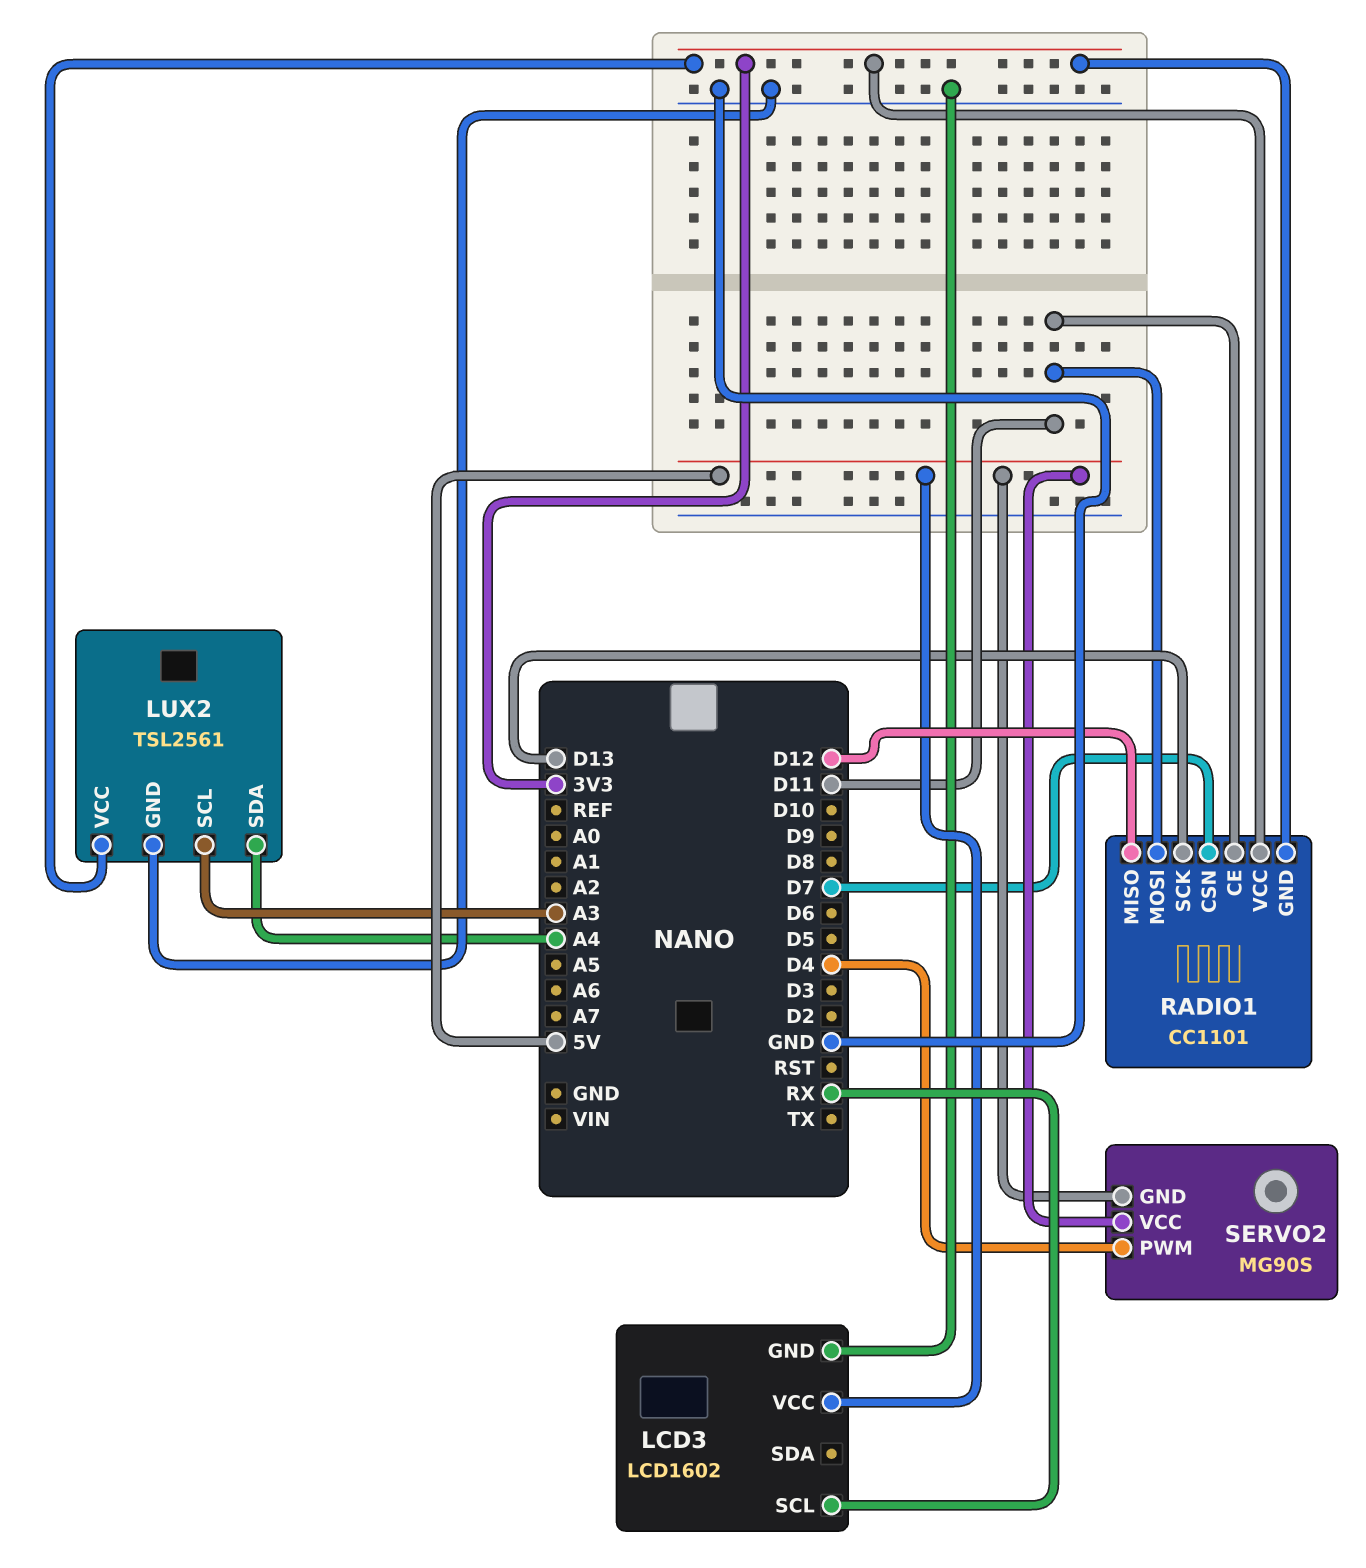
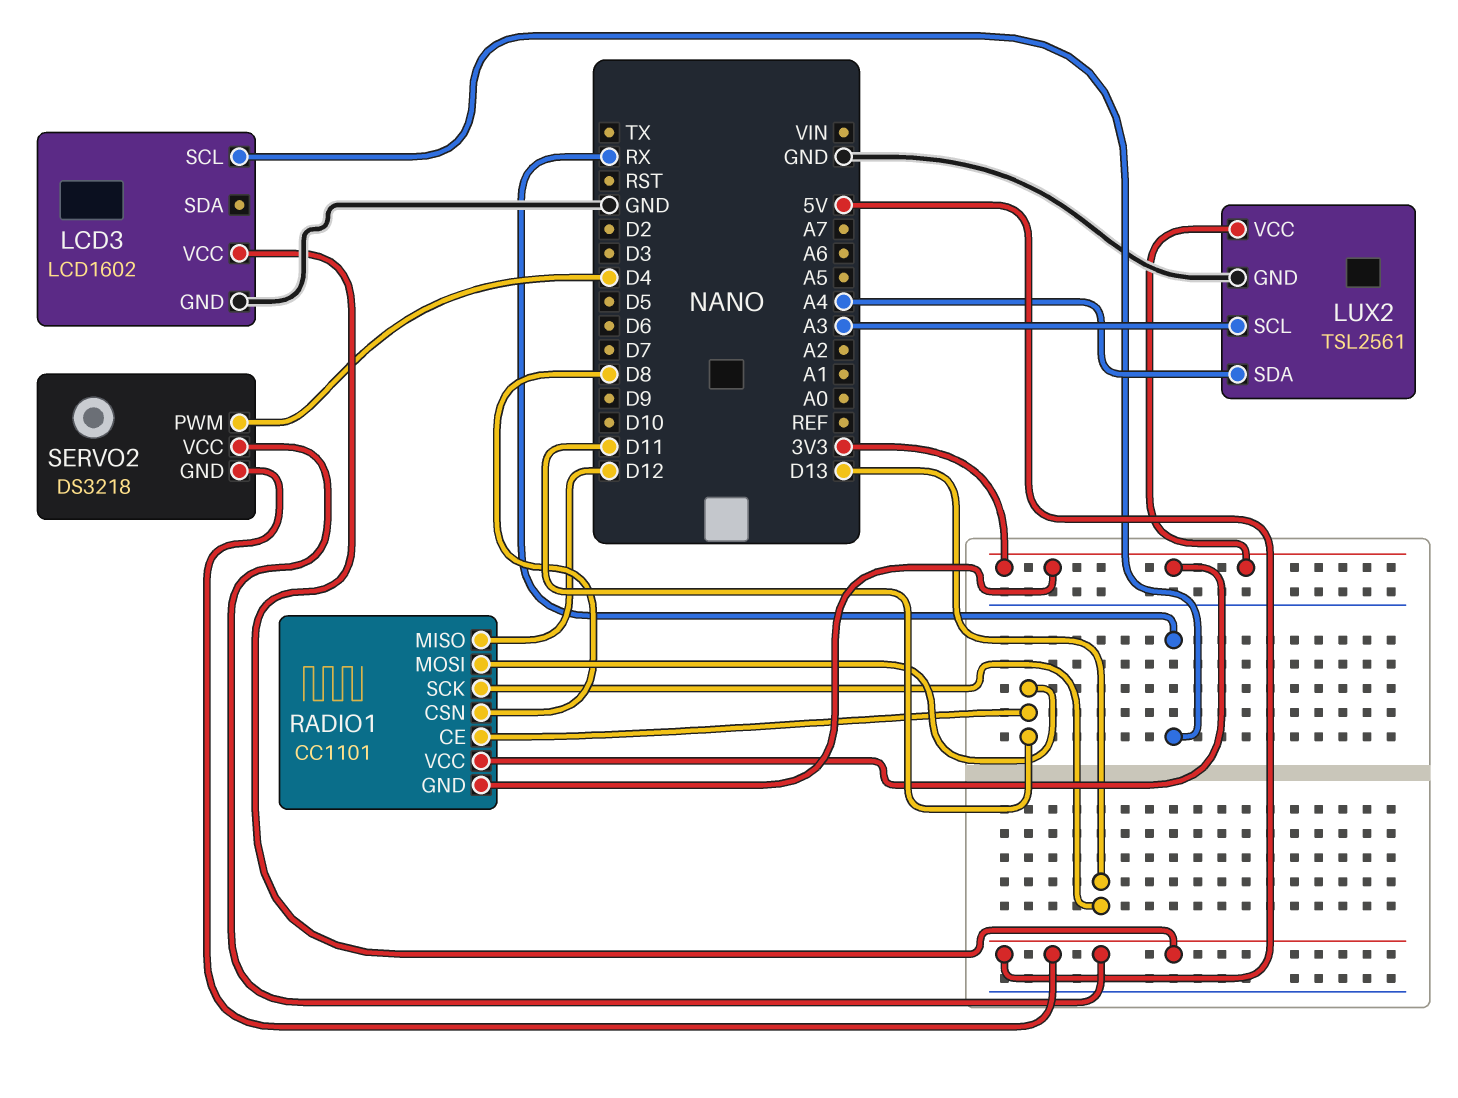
RADIO1 pin CSN: D7 -> D8
SERVO2: MG90S -> DS3218

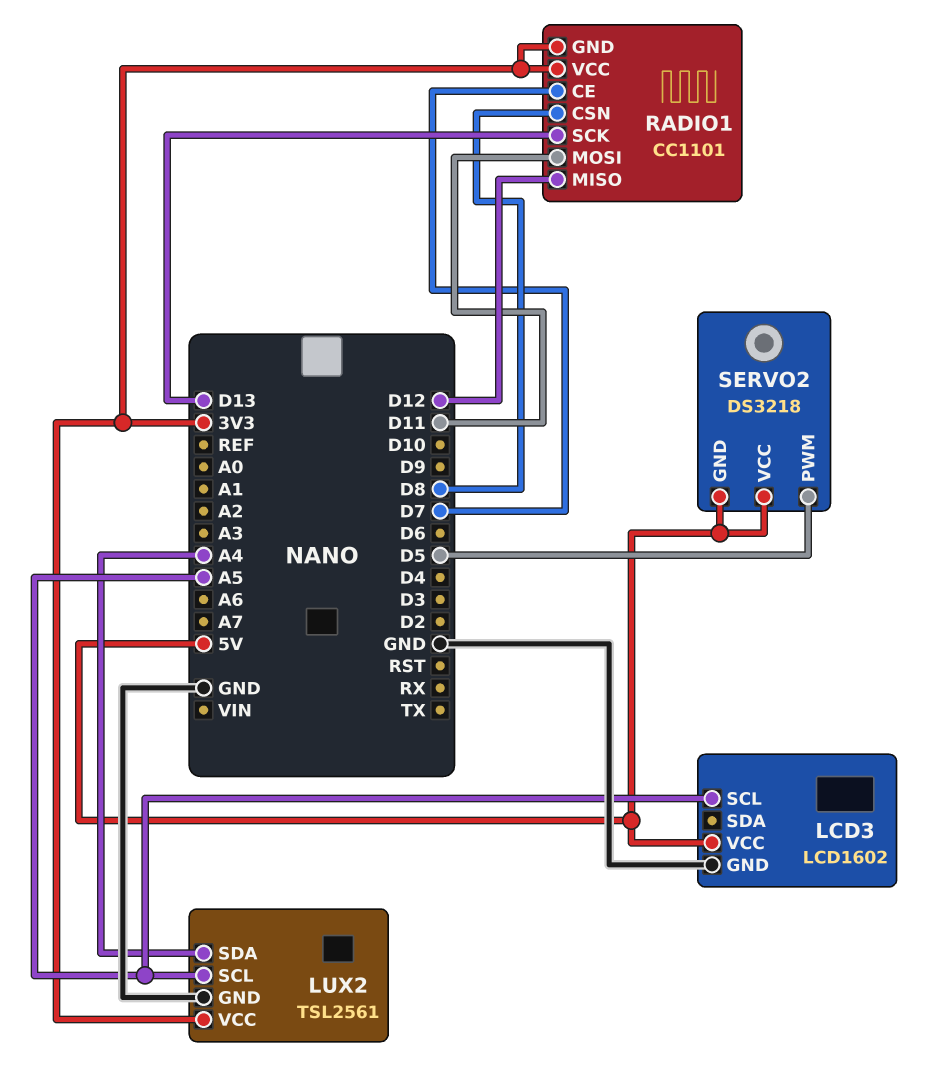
LCD3 pin SCL: RX -> A5
LUX2 pin SCL: A3 -> A5
RADIO1 pin CE: D11 -> D7
SERVO2 pin PWM: D4 -> D5

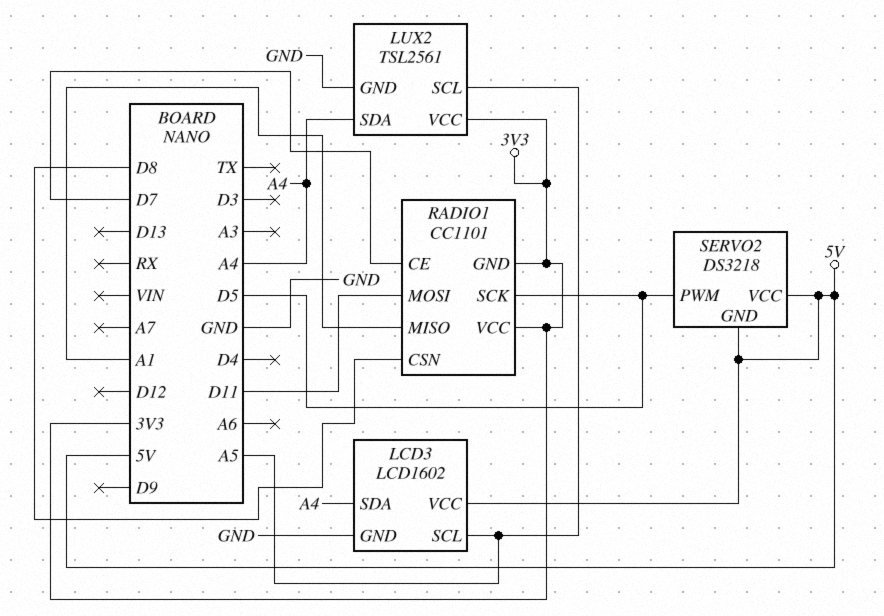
LCD3 pin SDA: none -> A4
RADIO1 pin MISO: D12 -> A1
RADIO1 pin SCK: D13 -> D5

